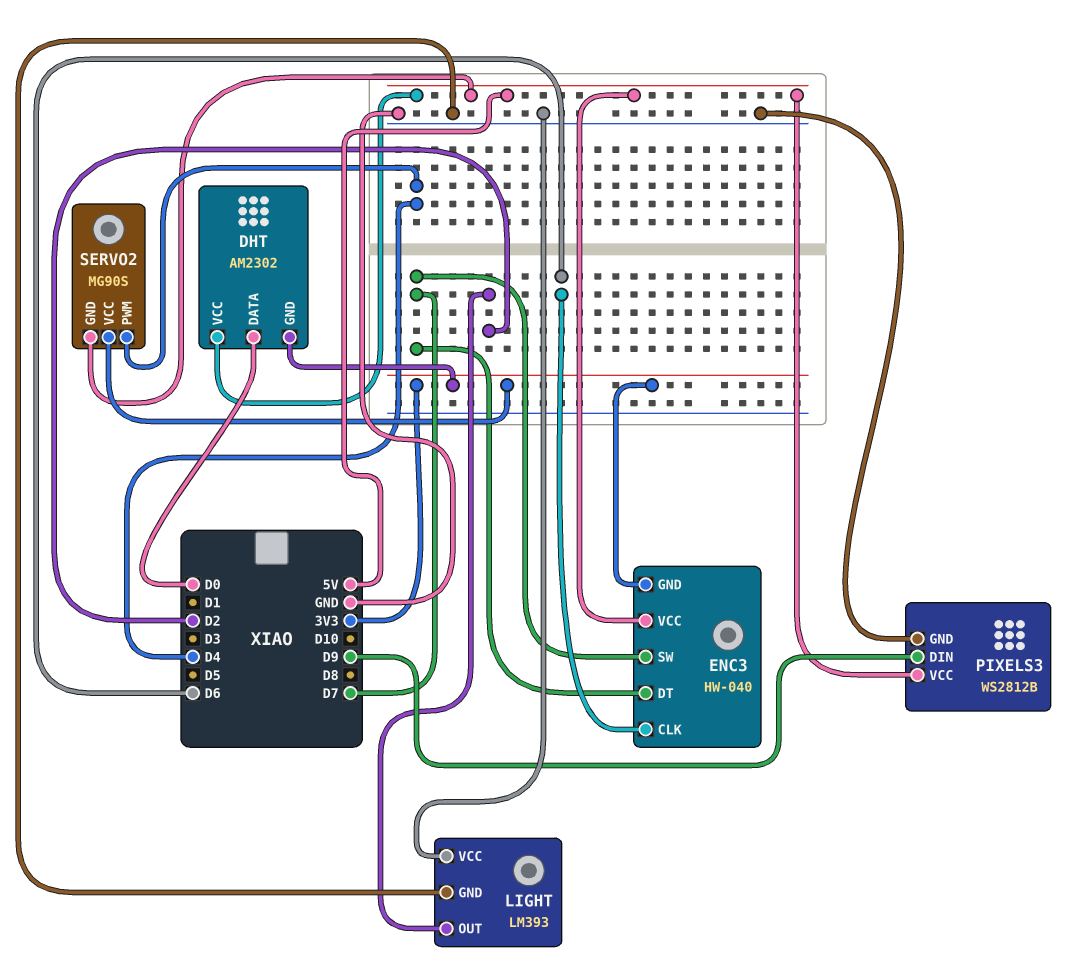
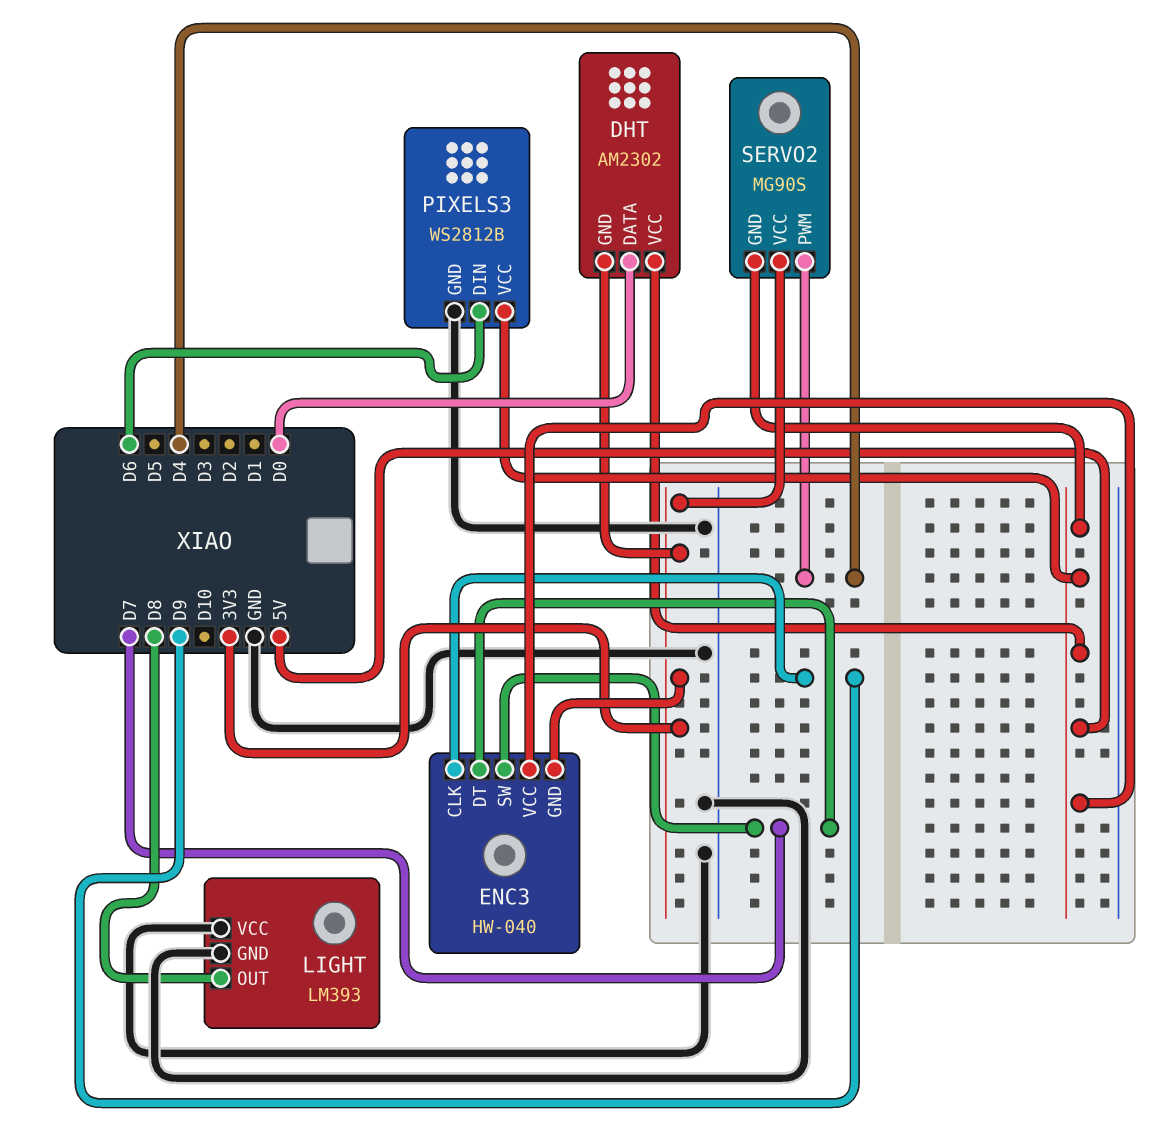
ENC3 pin CLK: D6 -> D9
LIGHT pin OUT: D2 -> D8
PIXELS3 pin DIN: D9 -> D6

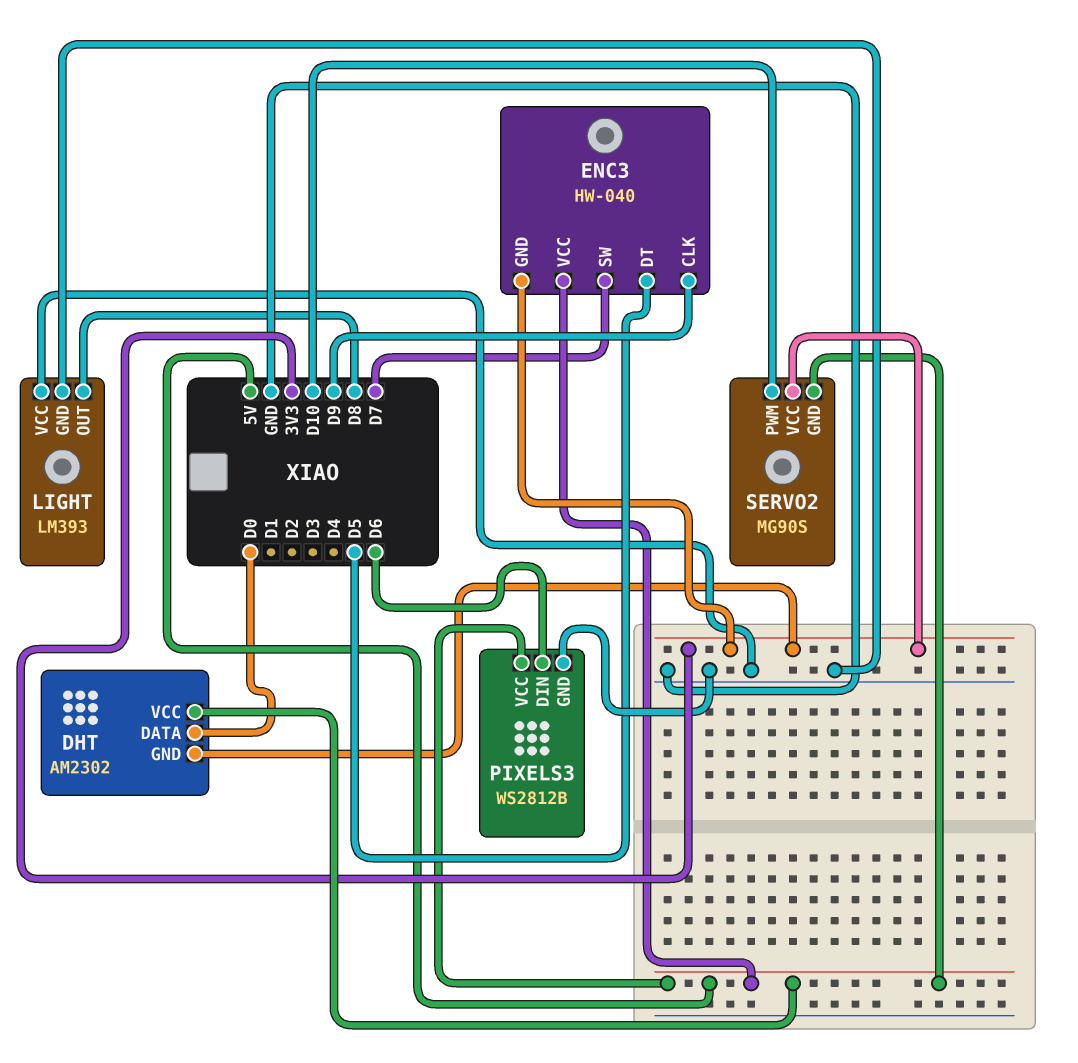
ENC3 pin DT: D7 -> D5
SERVO2 pin PWM: D4 -> D10

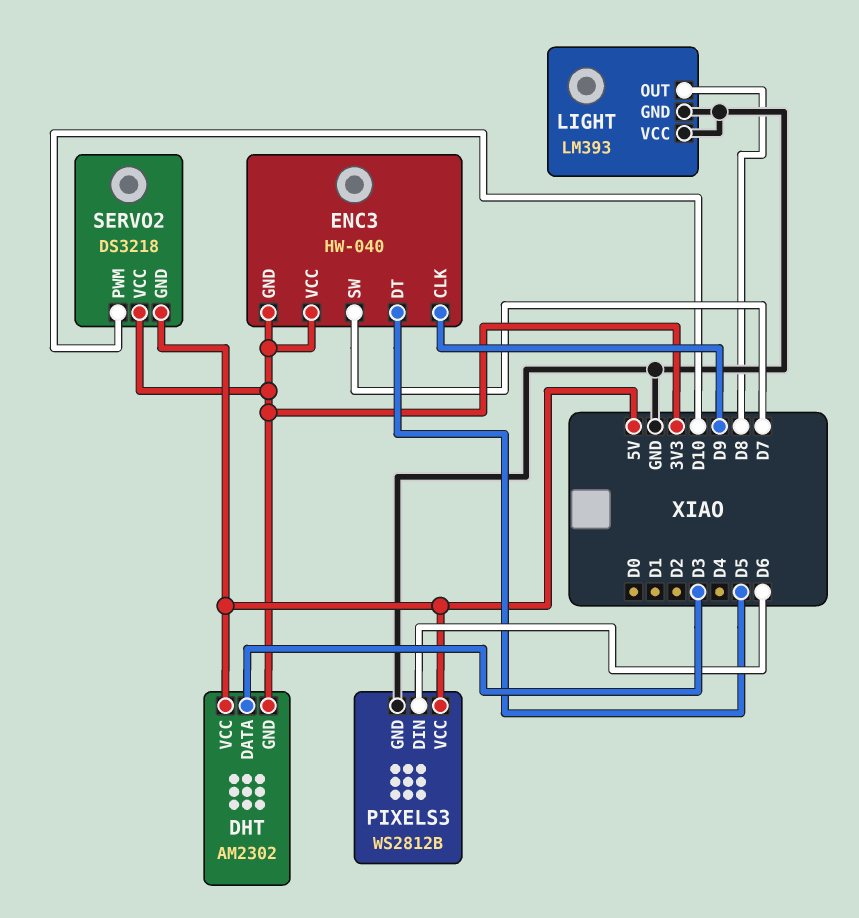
DHT pin DATA: D0 -> D3
ENC3 pin VCC: 5V -> 3V3
SERVO2: MG90S -> DS3218

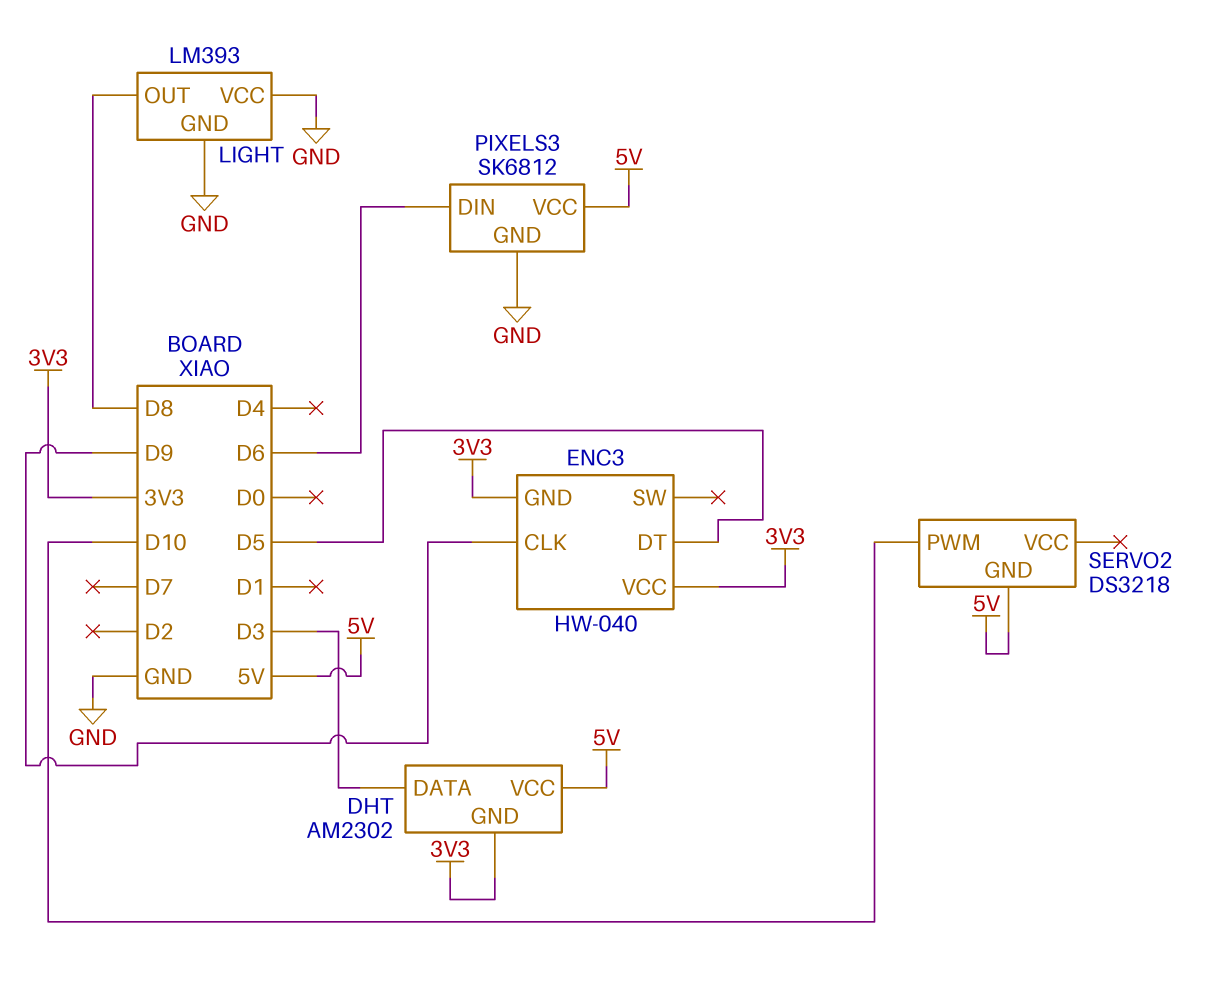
ENC3 pin SW: D7 -> none
PIXELS3: WS2812B -> SK6812
SERVO2 pin VCC: 3V3 -> none

